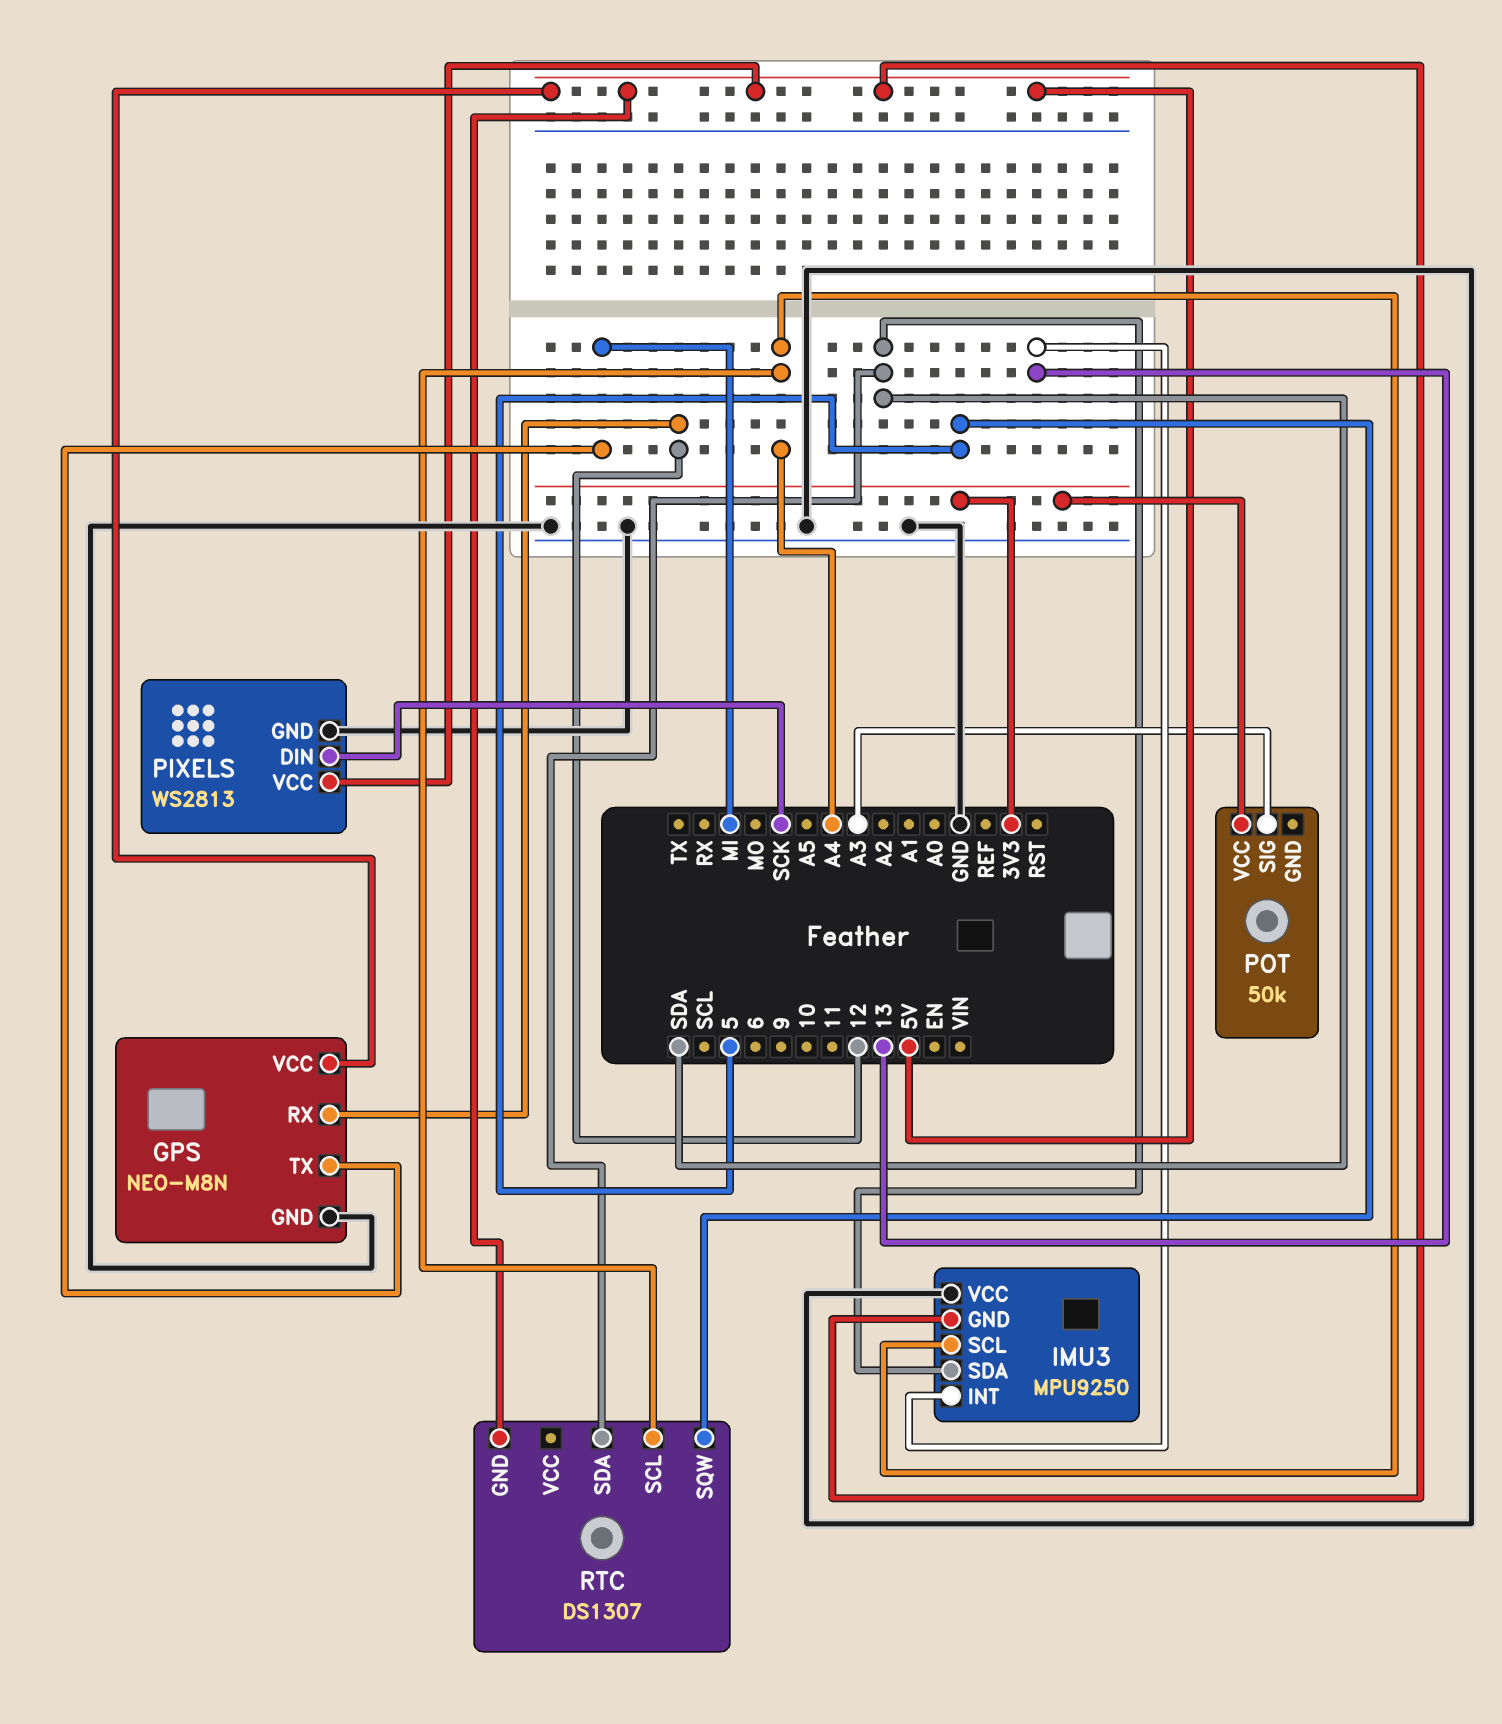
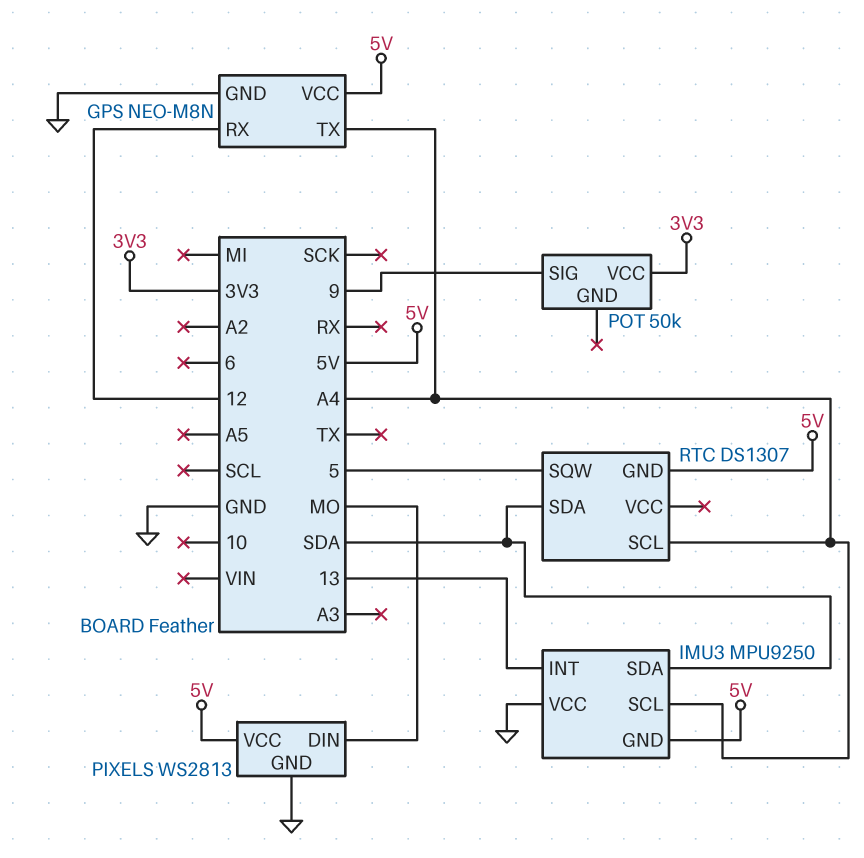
GPS pin TX: MI -> A4
PIXELS pin DIN: SCK -> MO
POT pin SIG: A3 -> 9

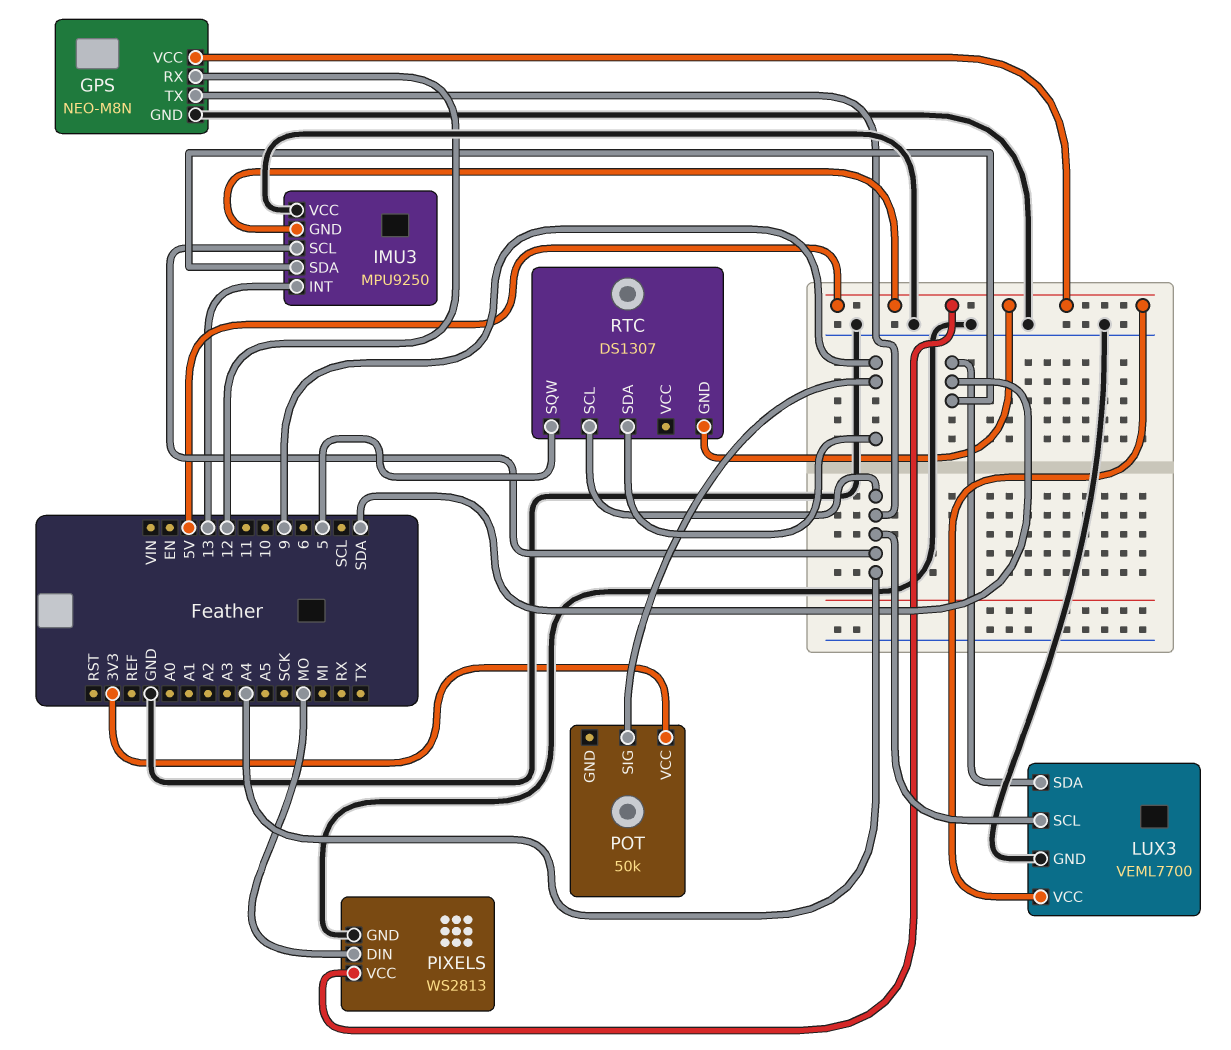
LUX3: none -> VEML7700
LUX3 pin GND: none -> GND
LUX3 pin SCL: none -> A4
LUX3 pin SDA: none -> SDA
LUX3 pin VCC: none -> 5V
RTC pin SDA: SDA -> 9

